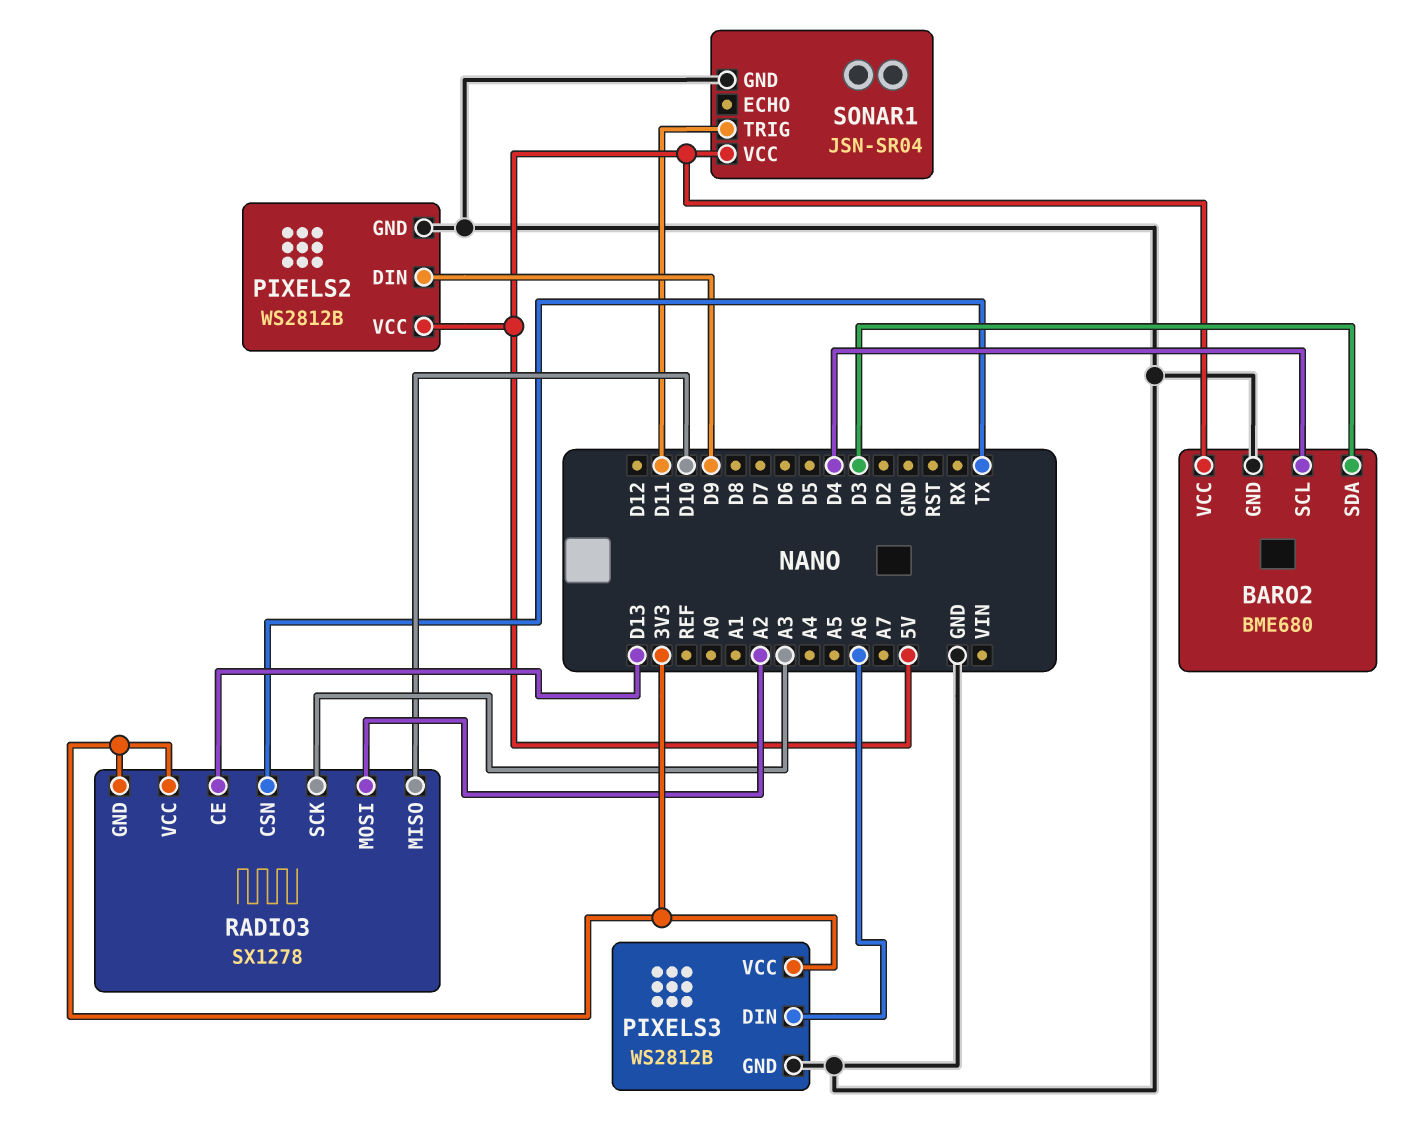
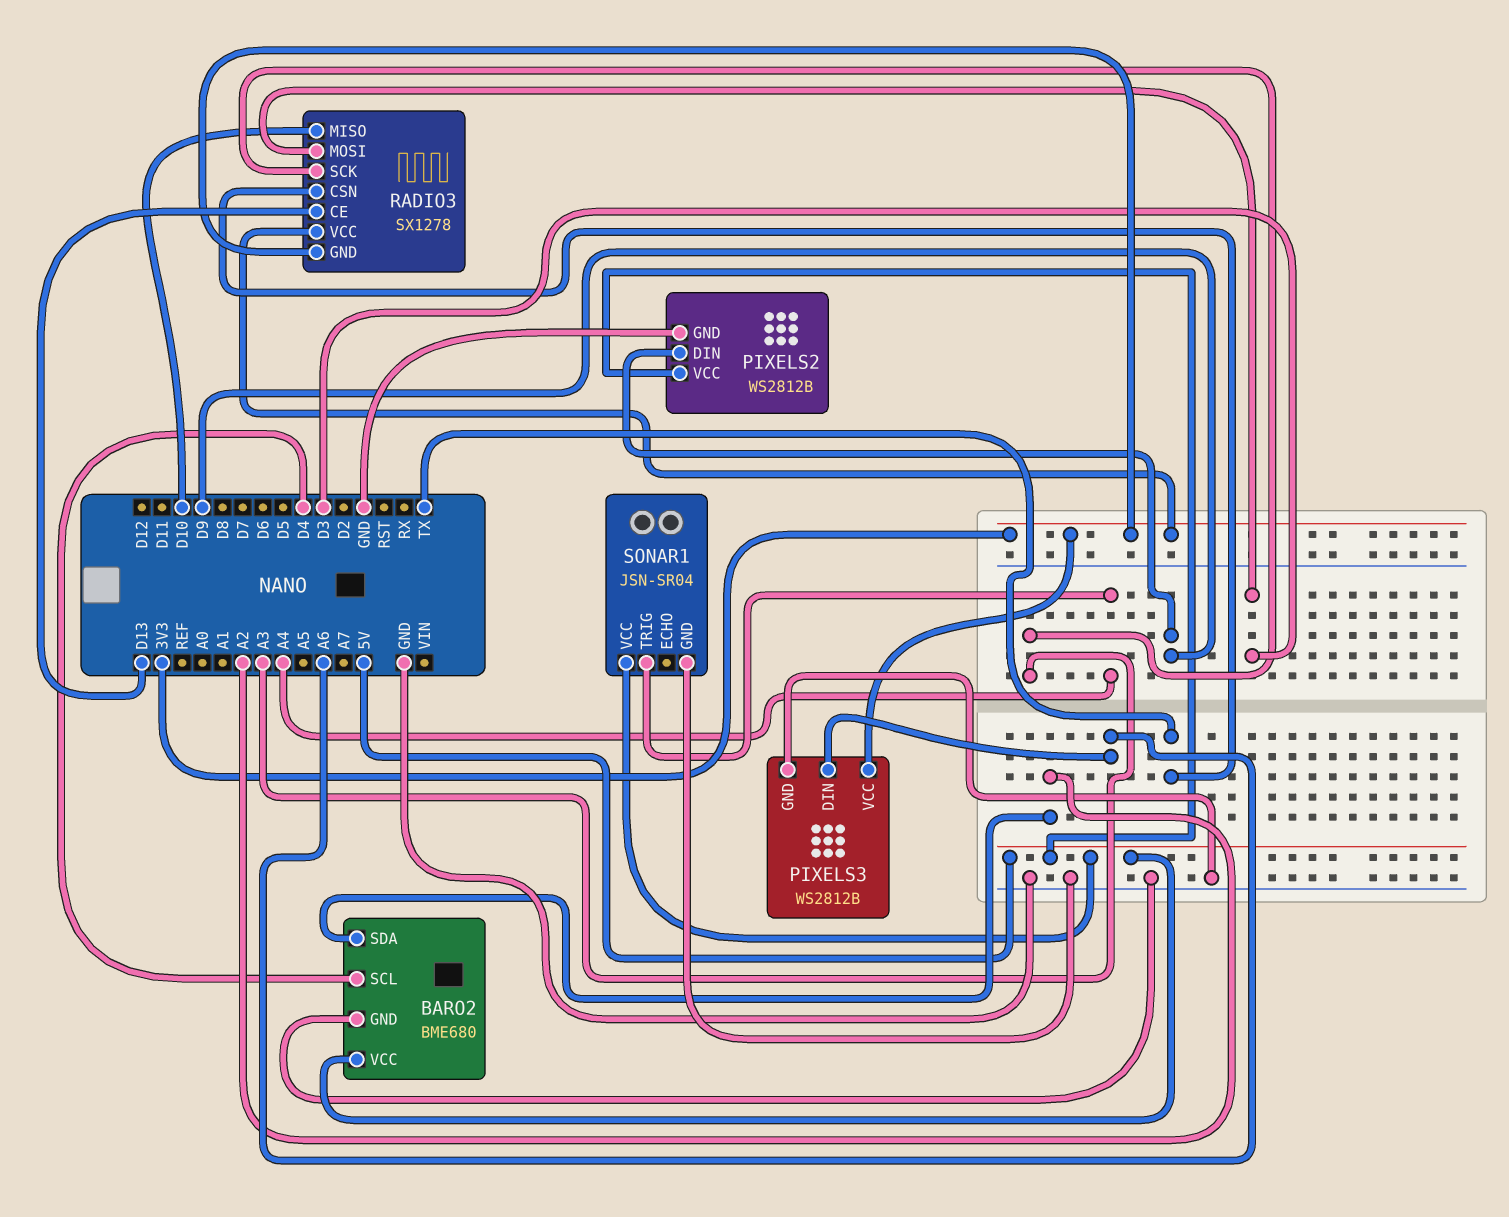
BARO2 pin SDA: D3 -> A2
RADIO3 pin MOSI: A2 -> D3
SONAR1 pin TRIG: D11 -> A4

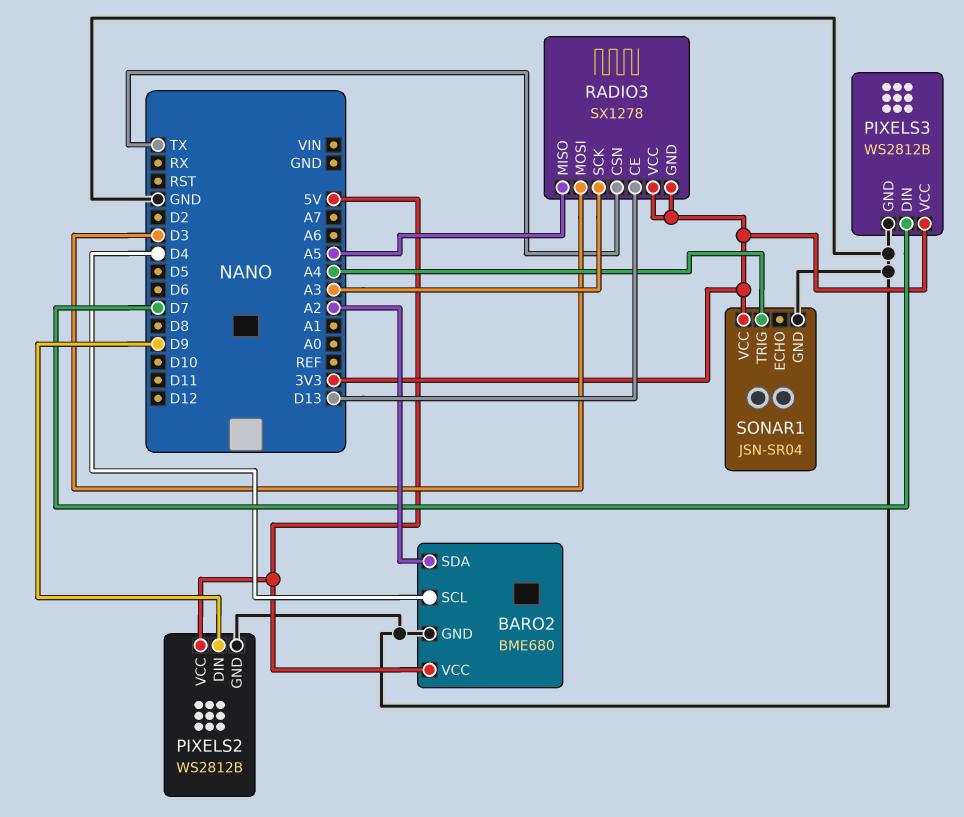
PIXELS3 pin DIN: A6 -> D7
RADIO3 pin MISO: D10 -> A5
SONAR1 pin VCC: 5V -> 3V3

